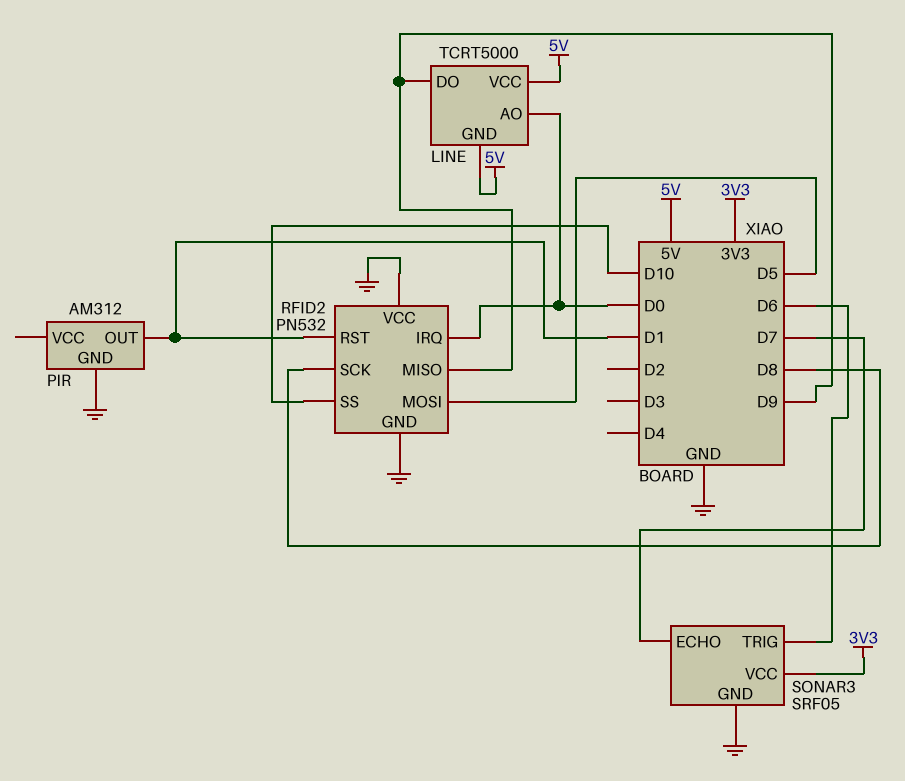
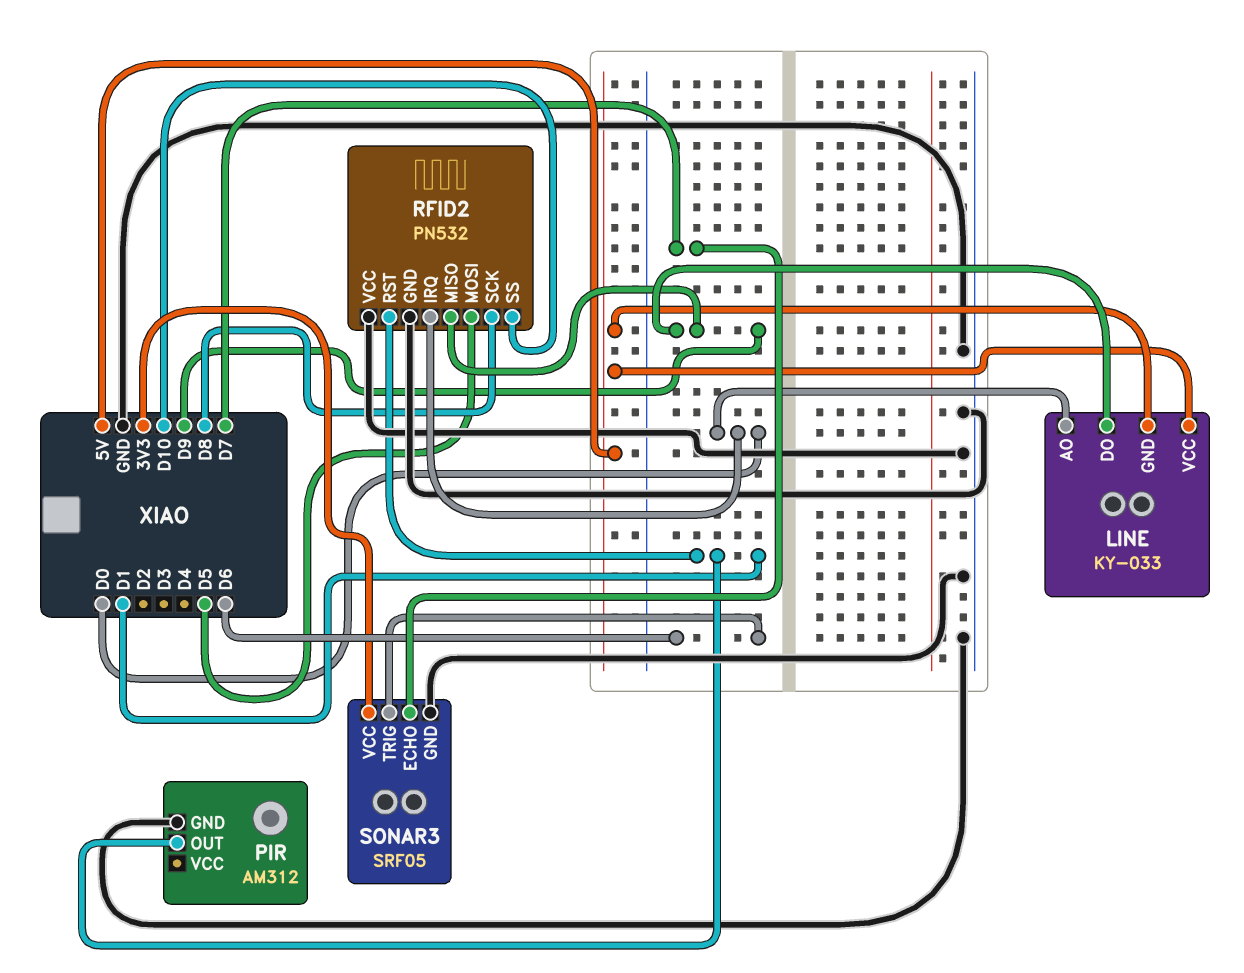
LINE: TCRT5000 -> KY-033

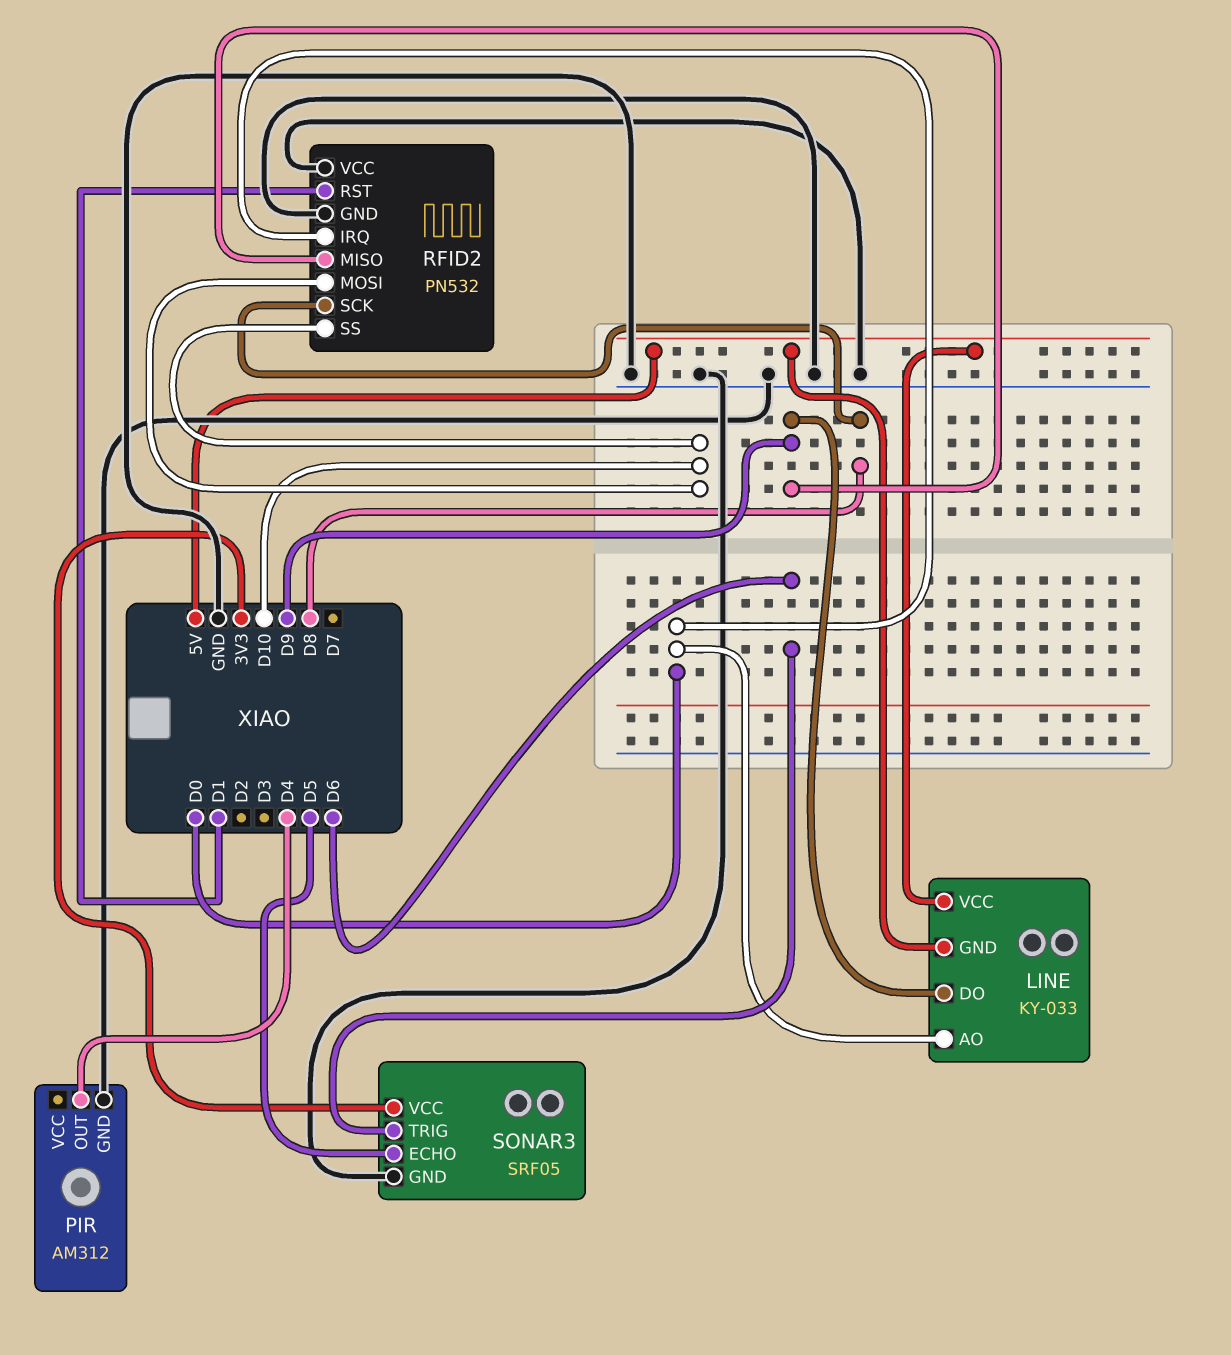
PIR pin OUT: D1 -> D4
RFID2 pin MOSI: D5 -> D10
SONAR3 pin ECHO: D7 -> D5

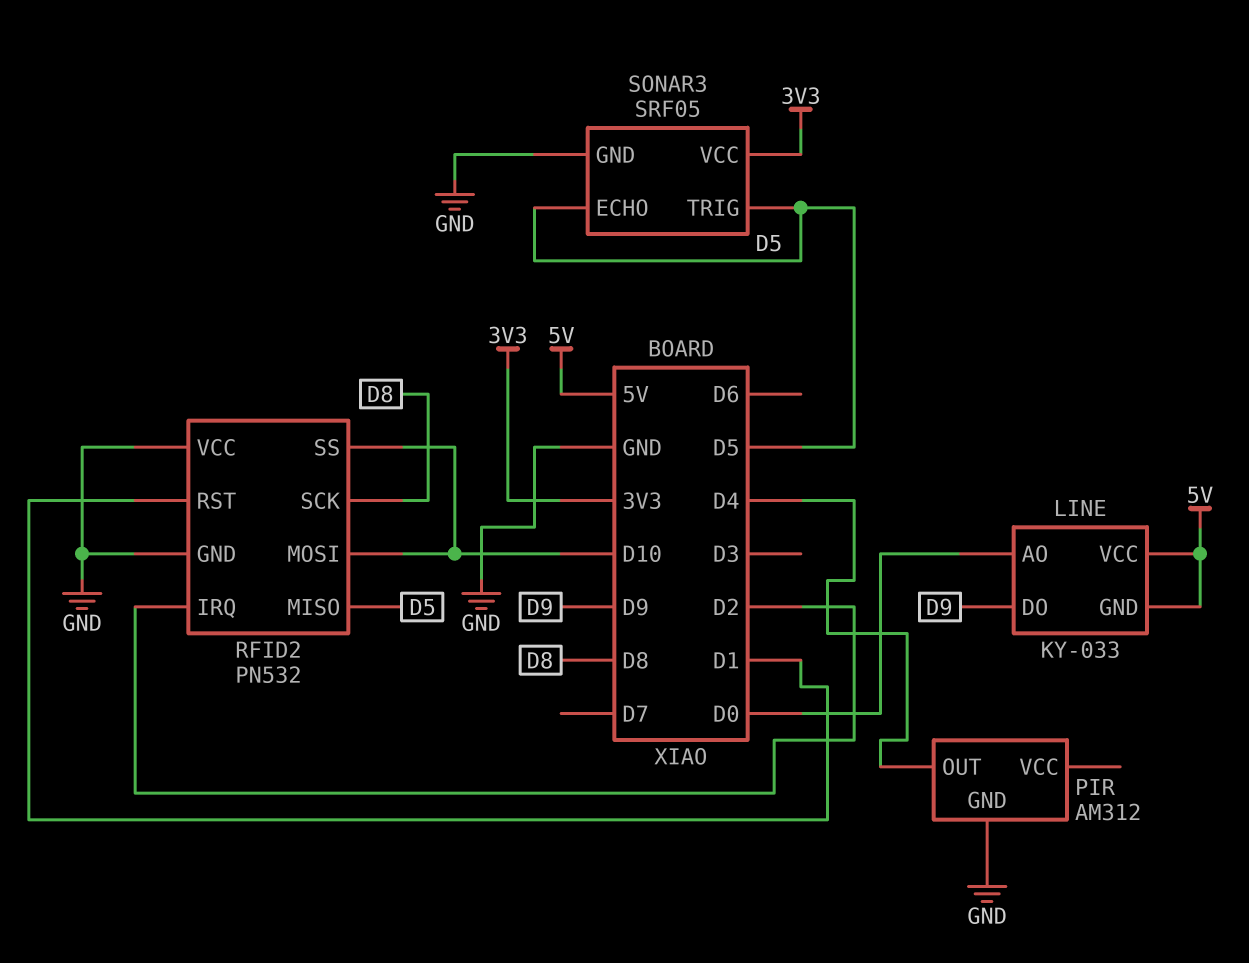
RFID2 pin IRQ: D0 -> D2
RFID2 pin MISO: D9 -> D5
SONAR3 pin TRIG: D6 -> D5

